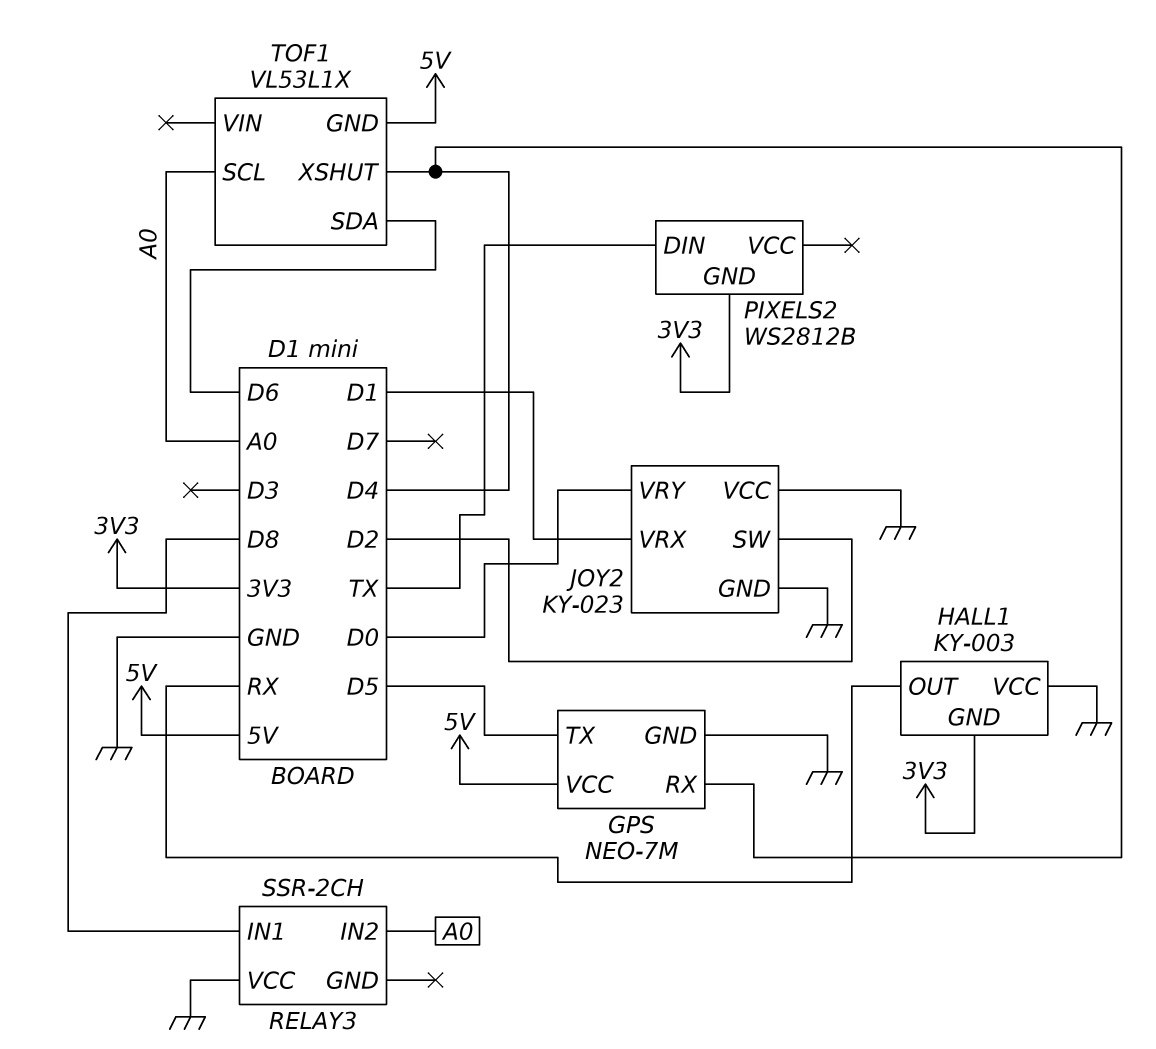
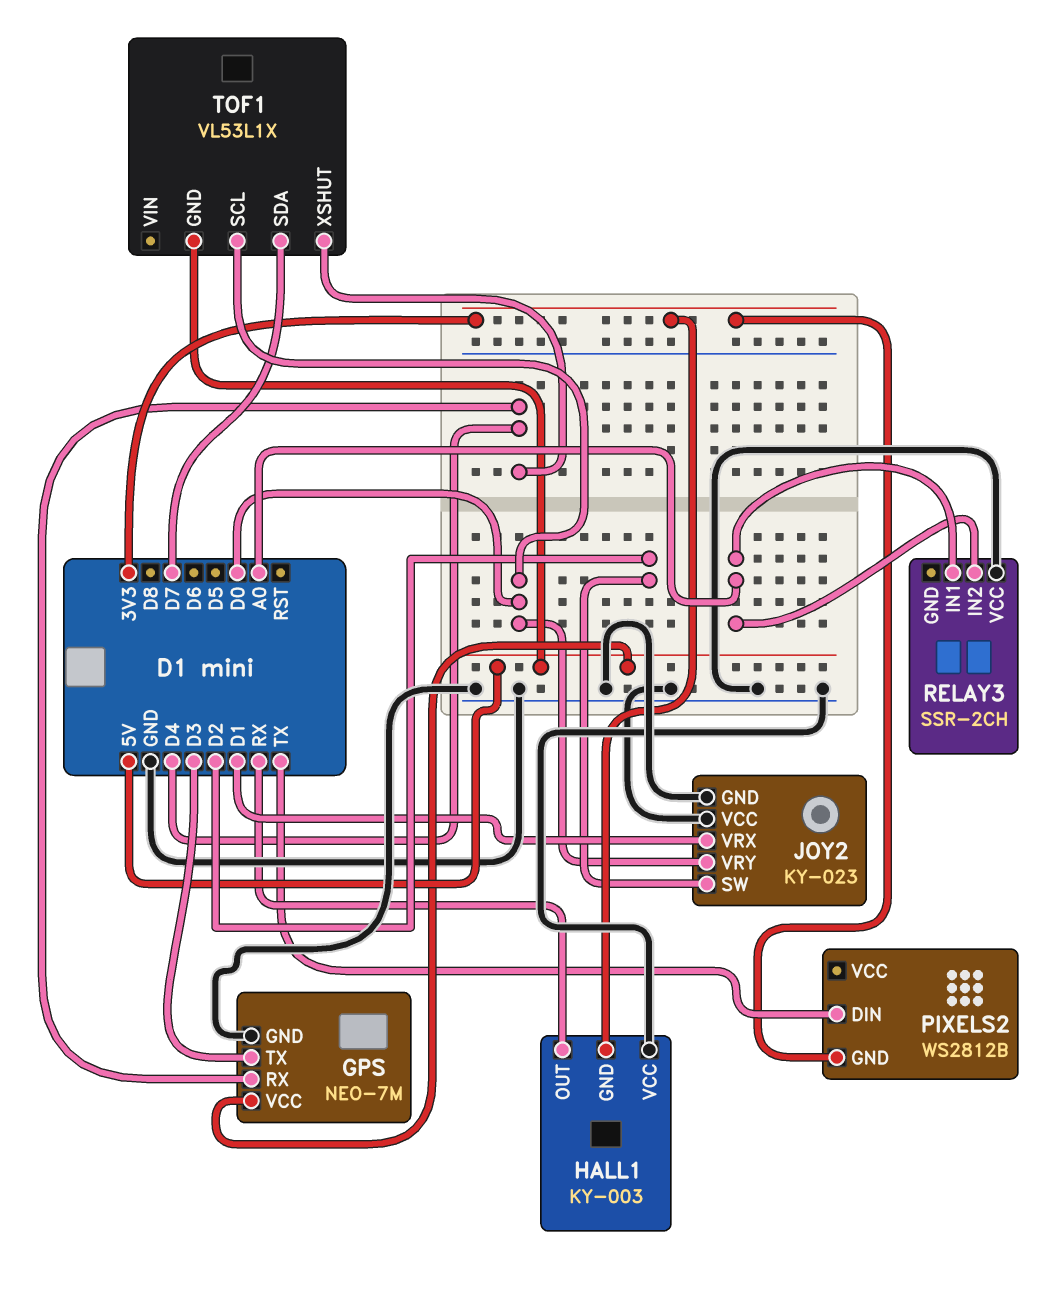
GPS pin TX: D5 -> D3
RELAY3 pin IN1: D8 -> A0
TOF1 pin SCL: A0 -> D0
TOF1 pin SDA: D6 -> D7

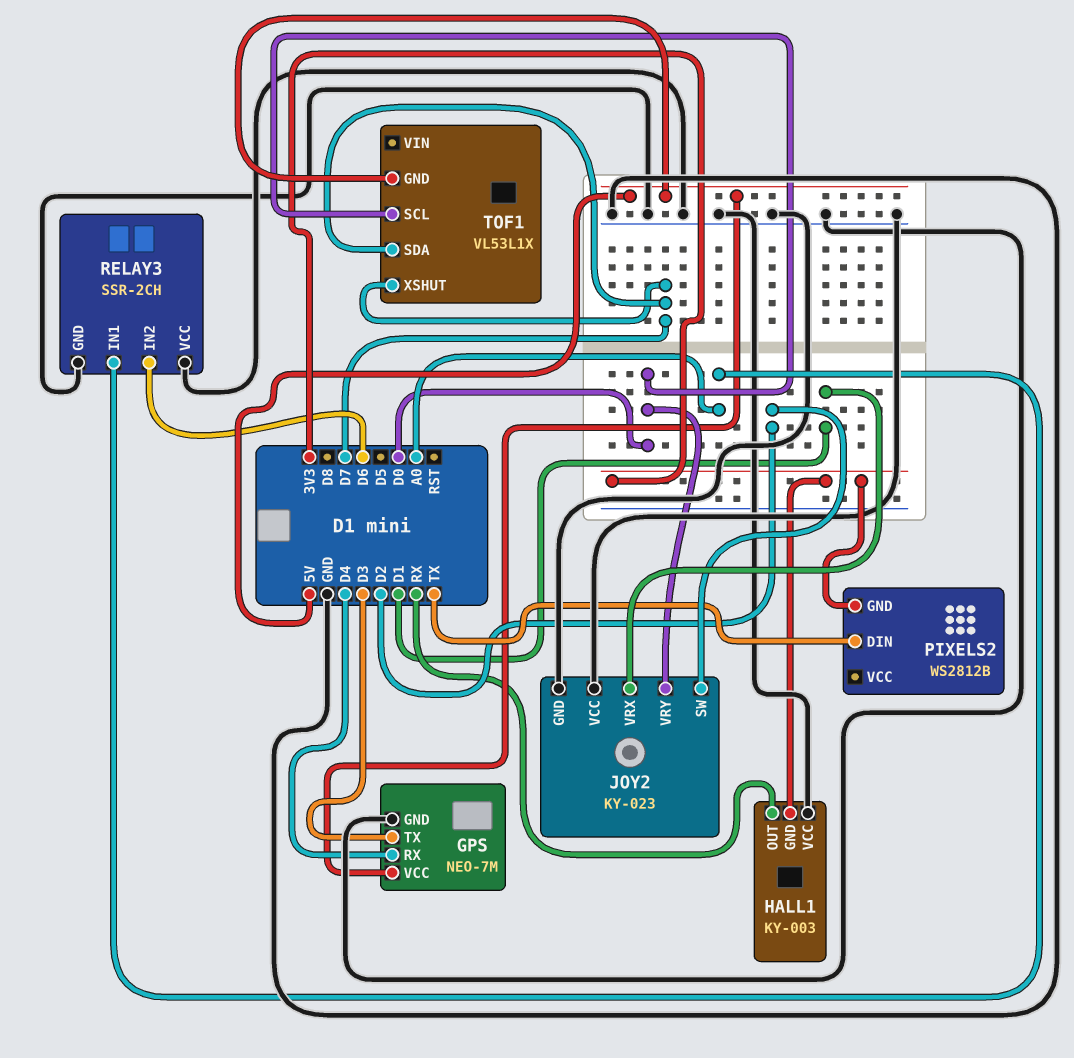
RELAY3 pin GND: none -> GND
RELAY3 pin IN2: A0 -> D6
TOF1 pin XSHUT: D4 -> D7

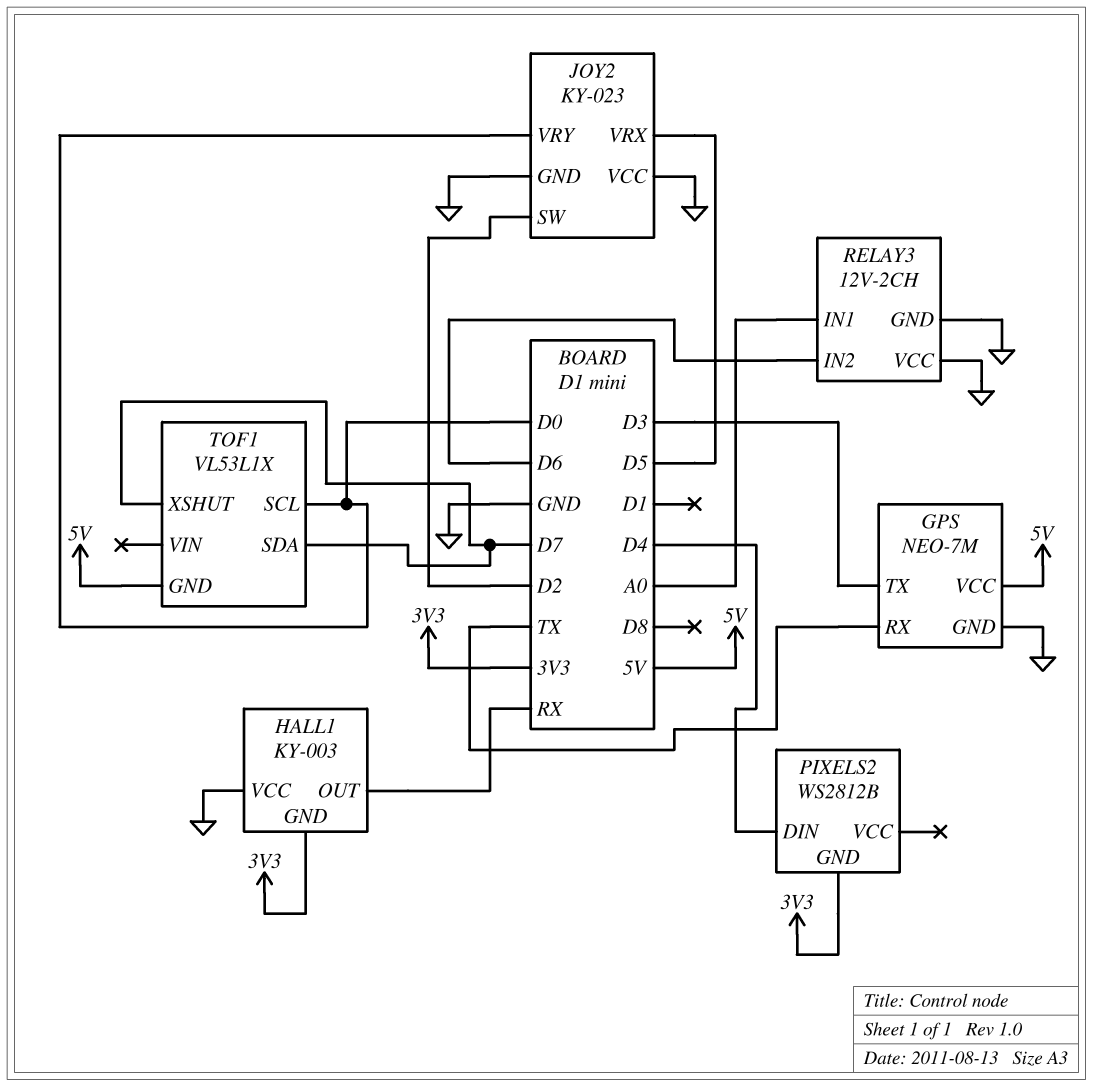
GPS pin RX: D4 -> TX
JOY2 pin VRX: D1 -> D5
PIXELS2 pin DIN: TX -> D4
RELAY3: SSR-2CH -> 12V-2CH

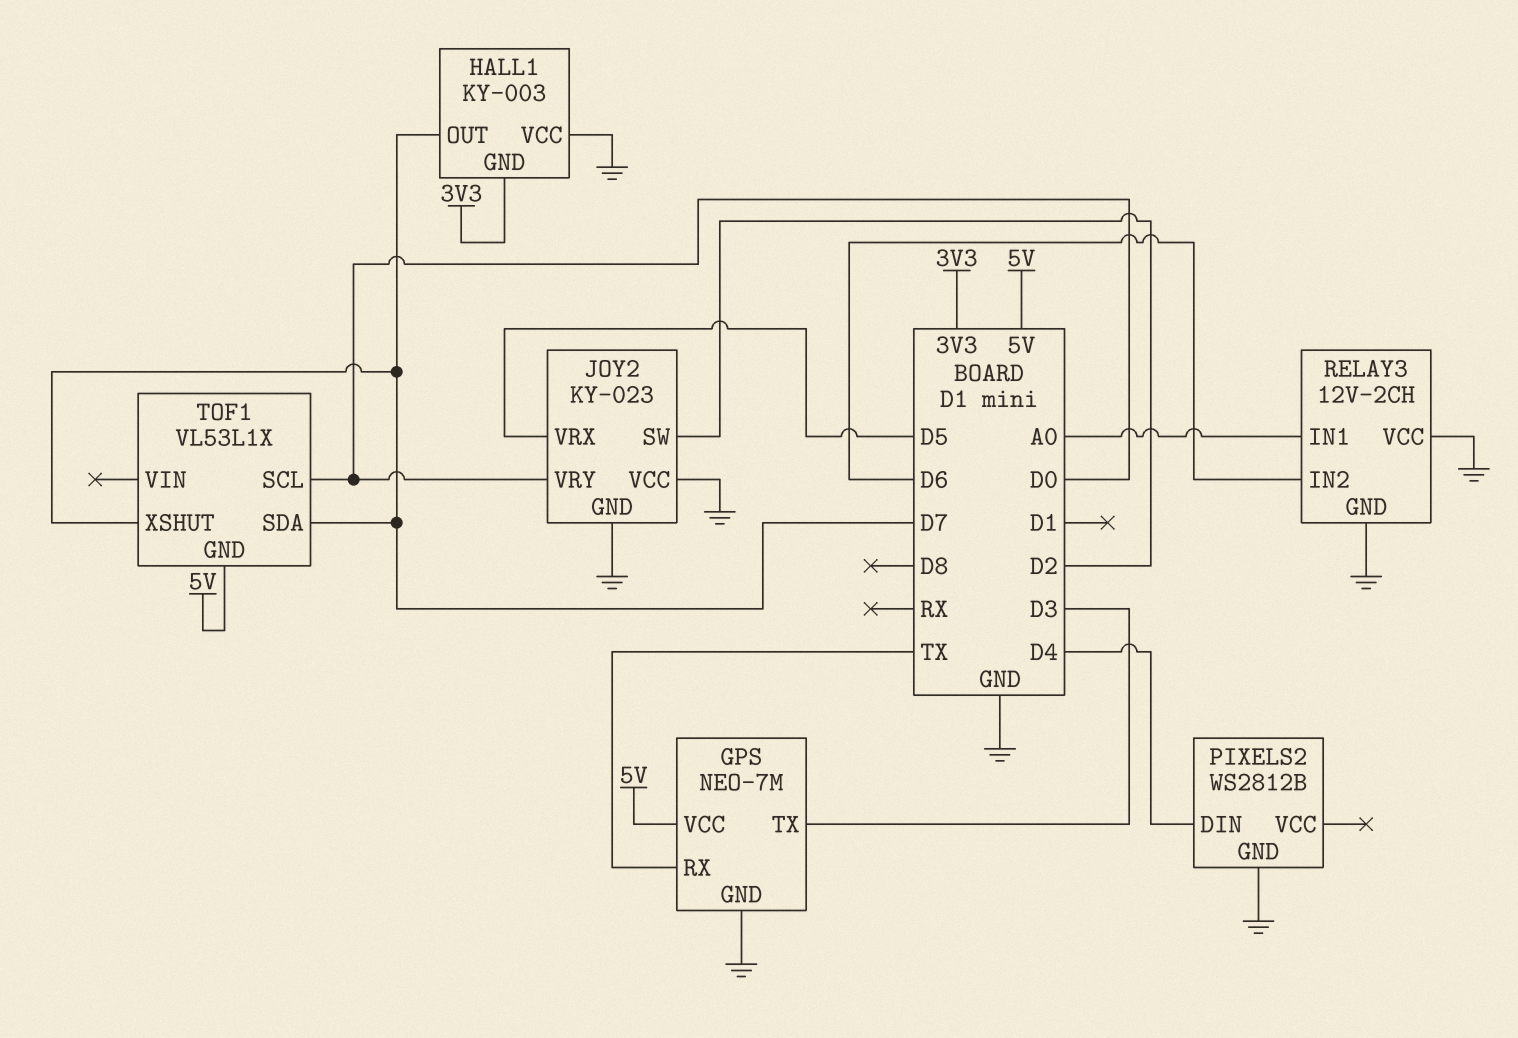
HALL1 pin OUT: RX -> D7
PIXELS2 pin GND: 3V3 -> GND

